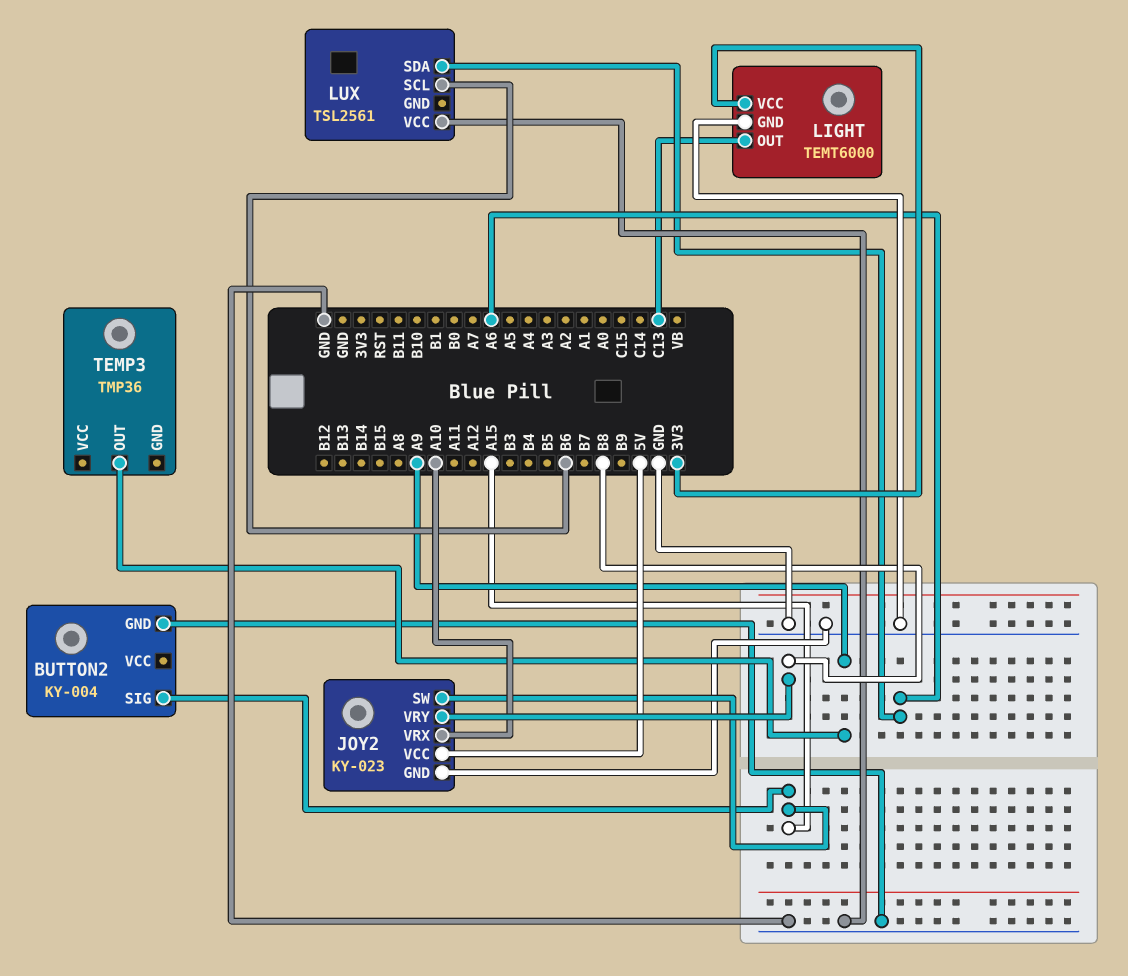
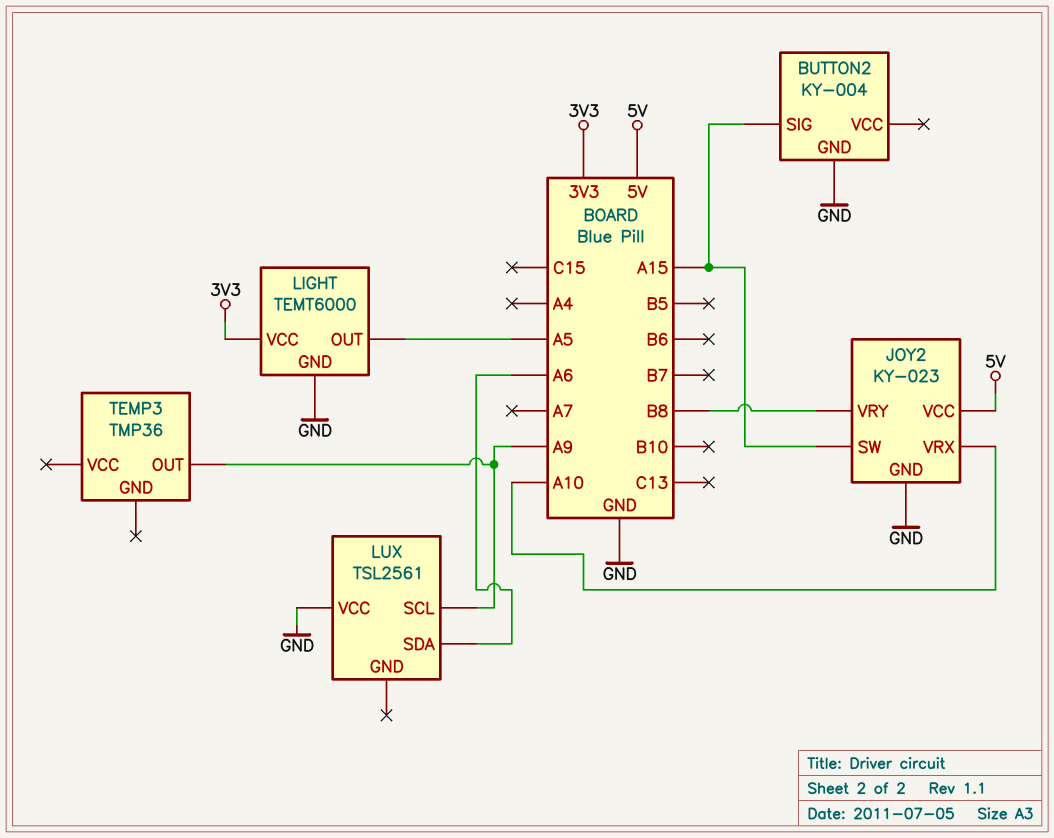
LIGHT pin OUT: C13 -> A5
LUX pin SCL: B6 -> A9

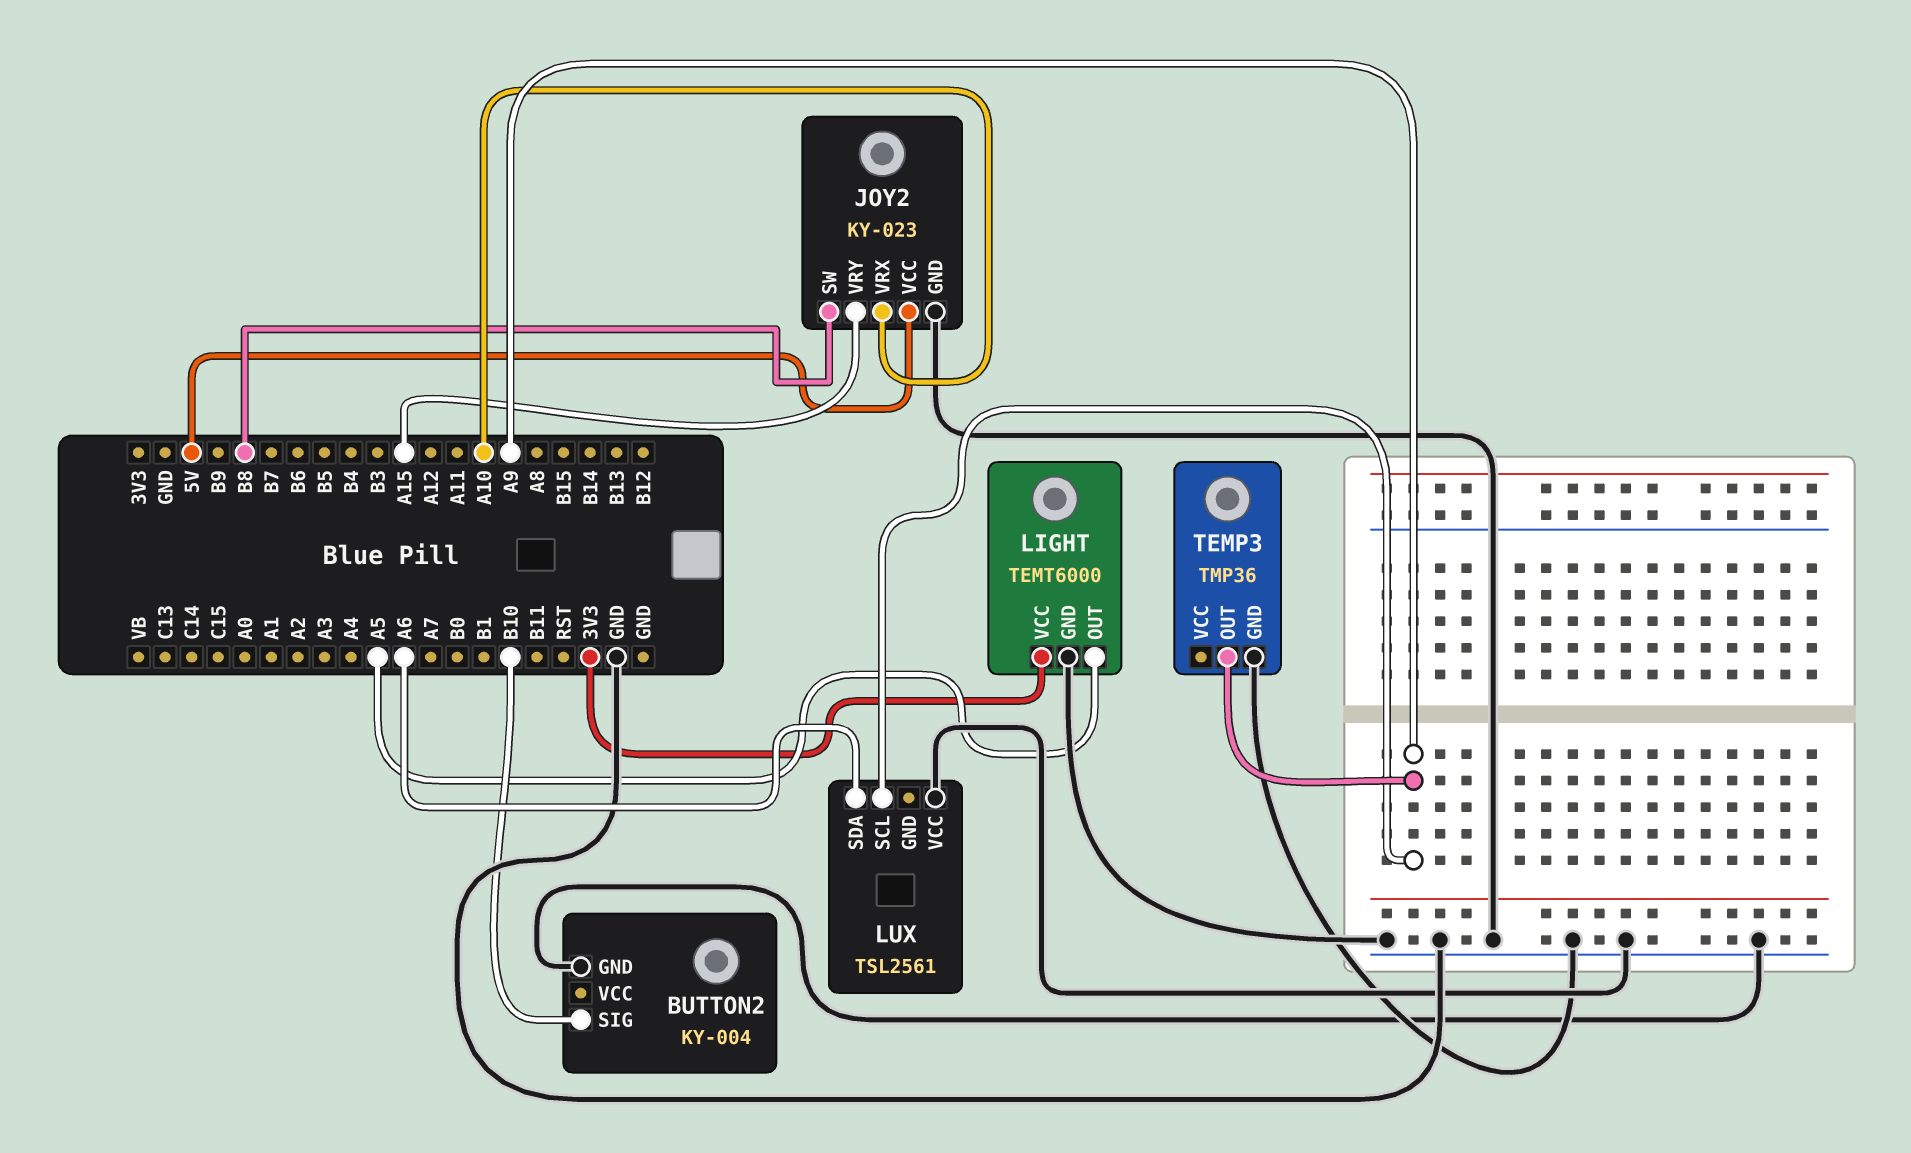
BUTTON2 pin SIG: A15 -> B10
JOY2 pin SW: A15 -> B8
JOY2 pin VRY: B8 -> A15
TEMP3 pin GND: none -> GND

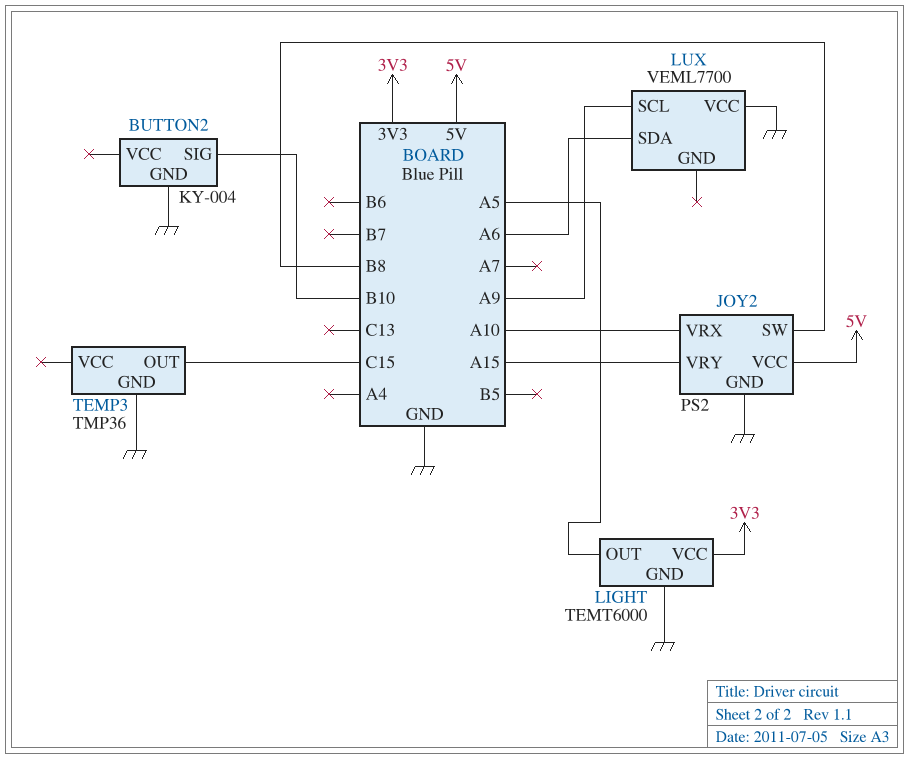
JOY2: KY-023 -> PS2
LUX: TSL2561 -> VEML7700
TEMP3 pin OUT: A9 -> C15

